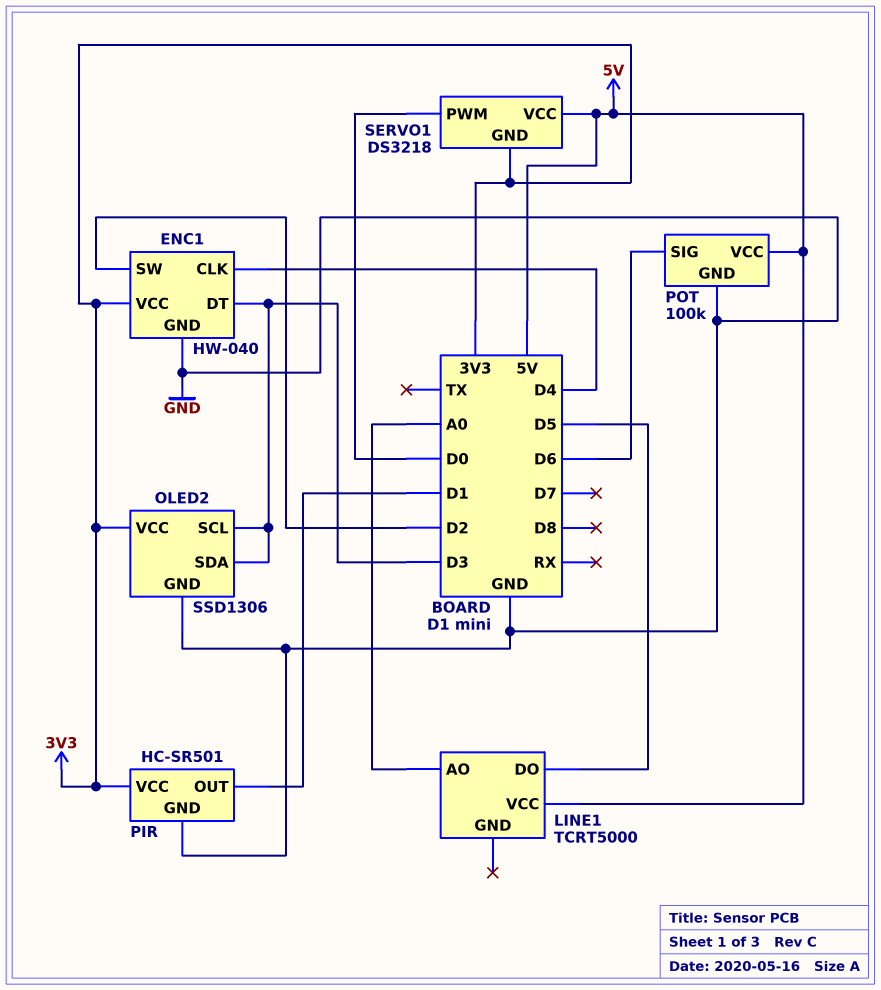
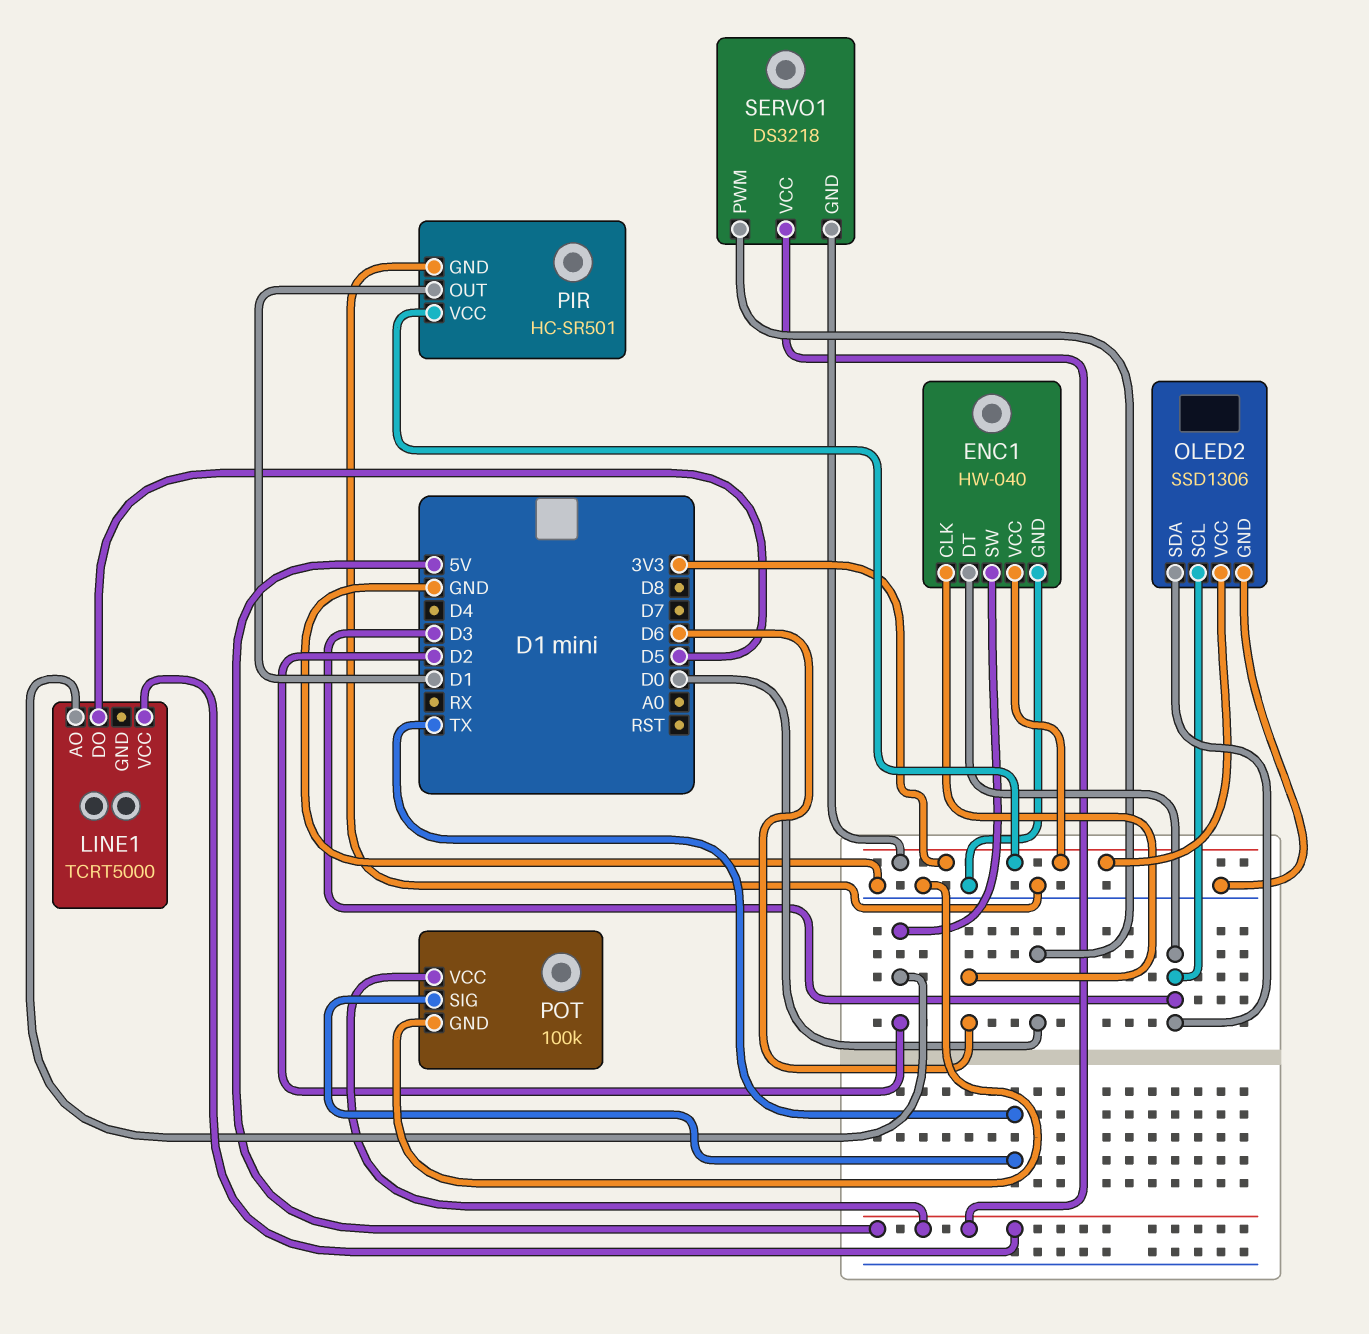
ENC1 pin CLK: D4 -> D6
LINE1 pin AO: A0 -> D2
POT pin SIG: D6 -> TX

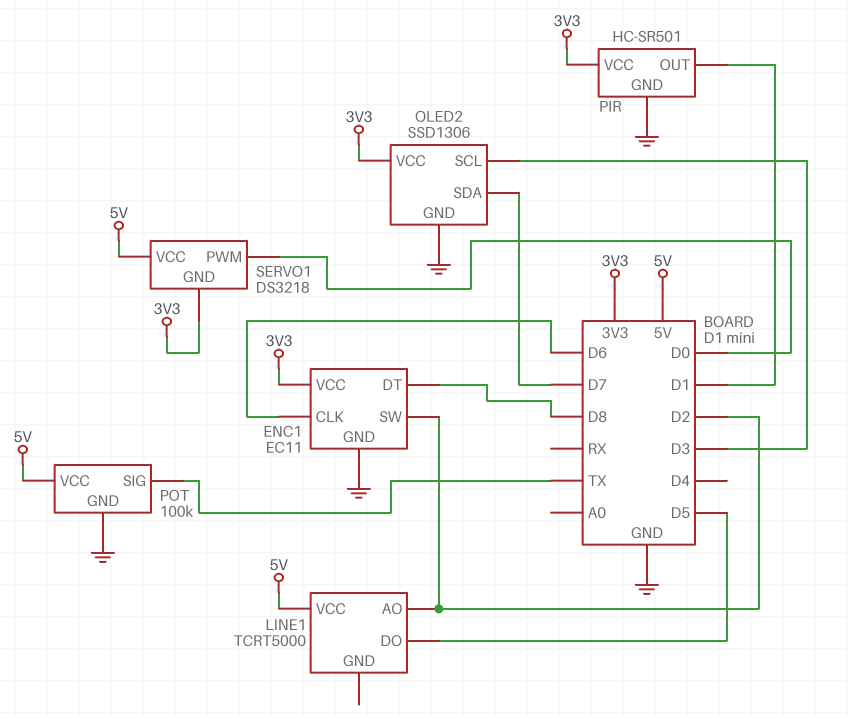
ENC1: HW-040 -> EC11
ENC1 pin DT: D3 -> D8
OLED2 pin SDA: D3 -> D7

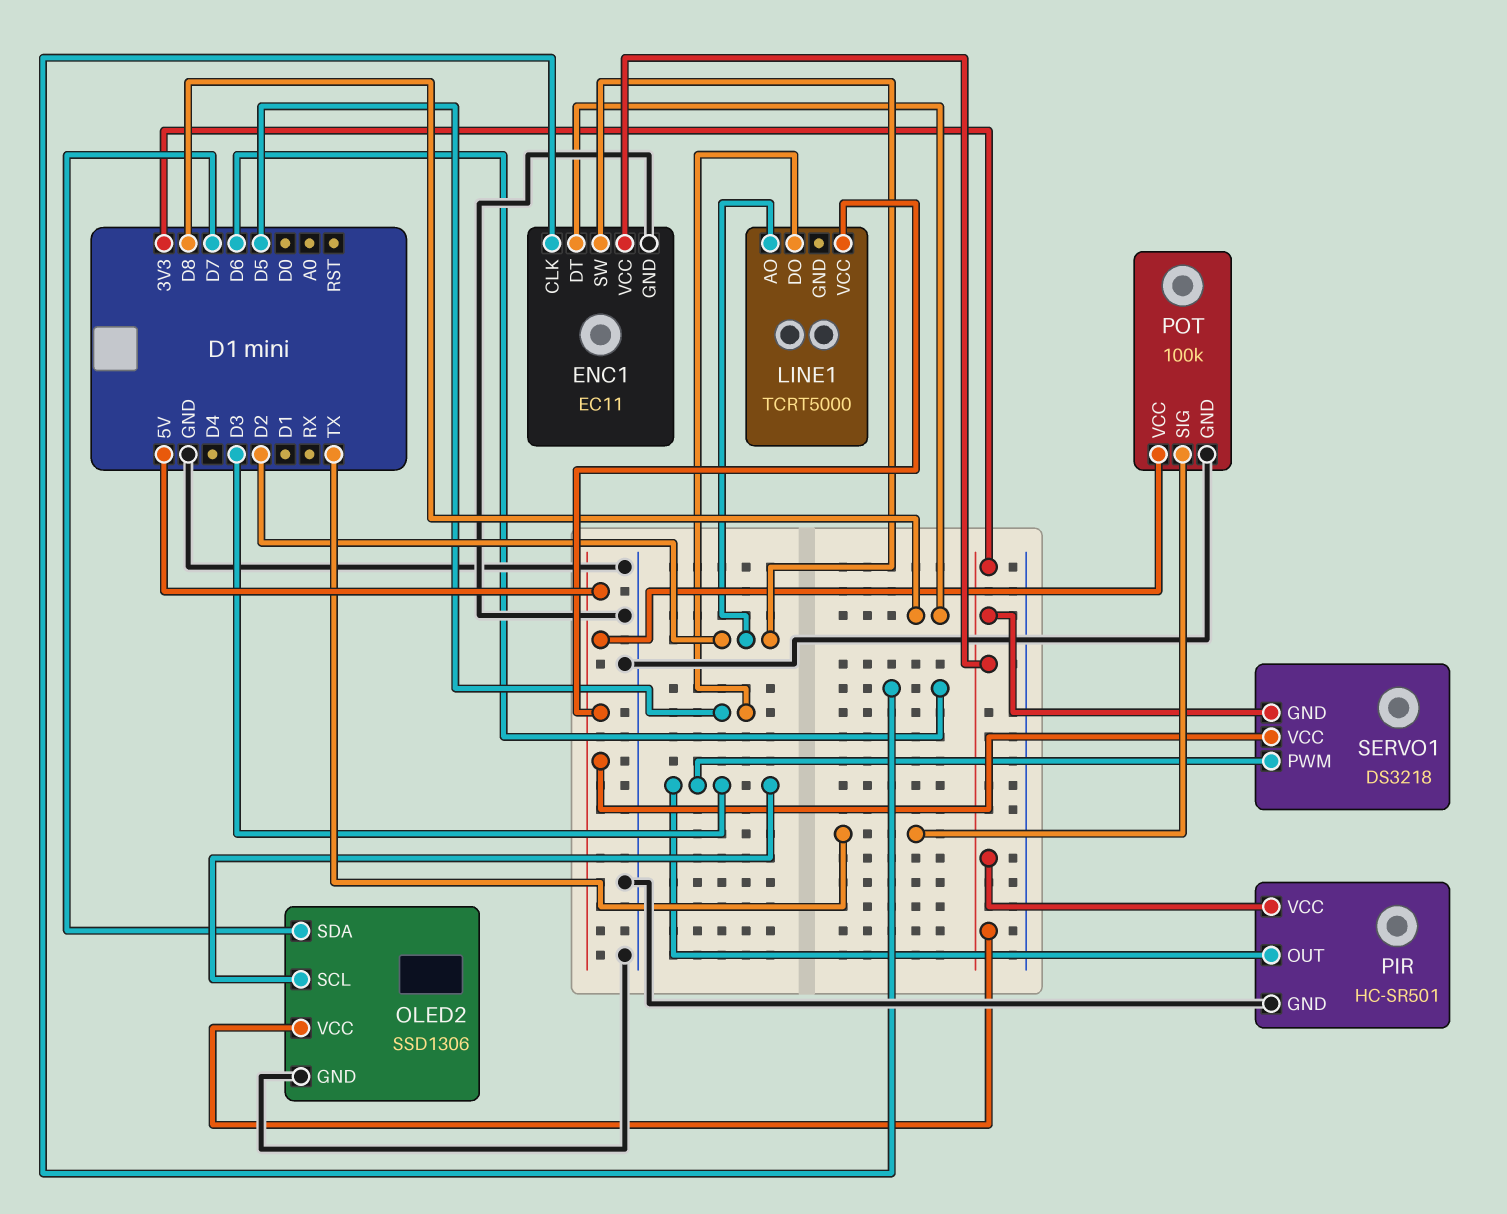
PIR pin OUT: D1 -> D3
SERVO1 pin PWM: D0 -> D3

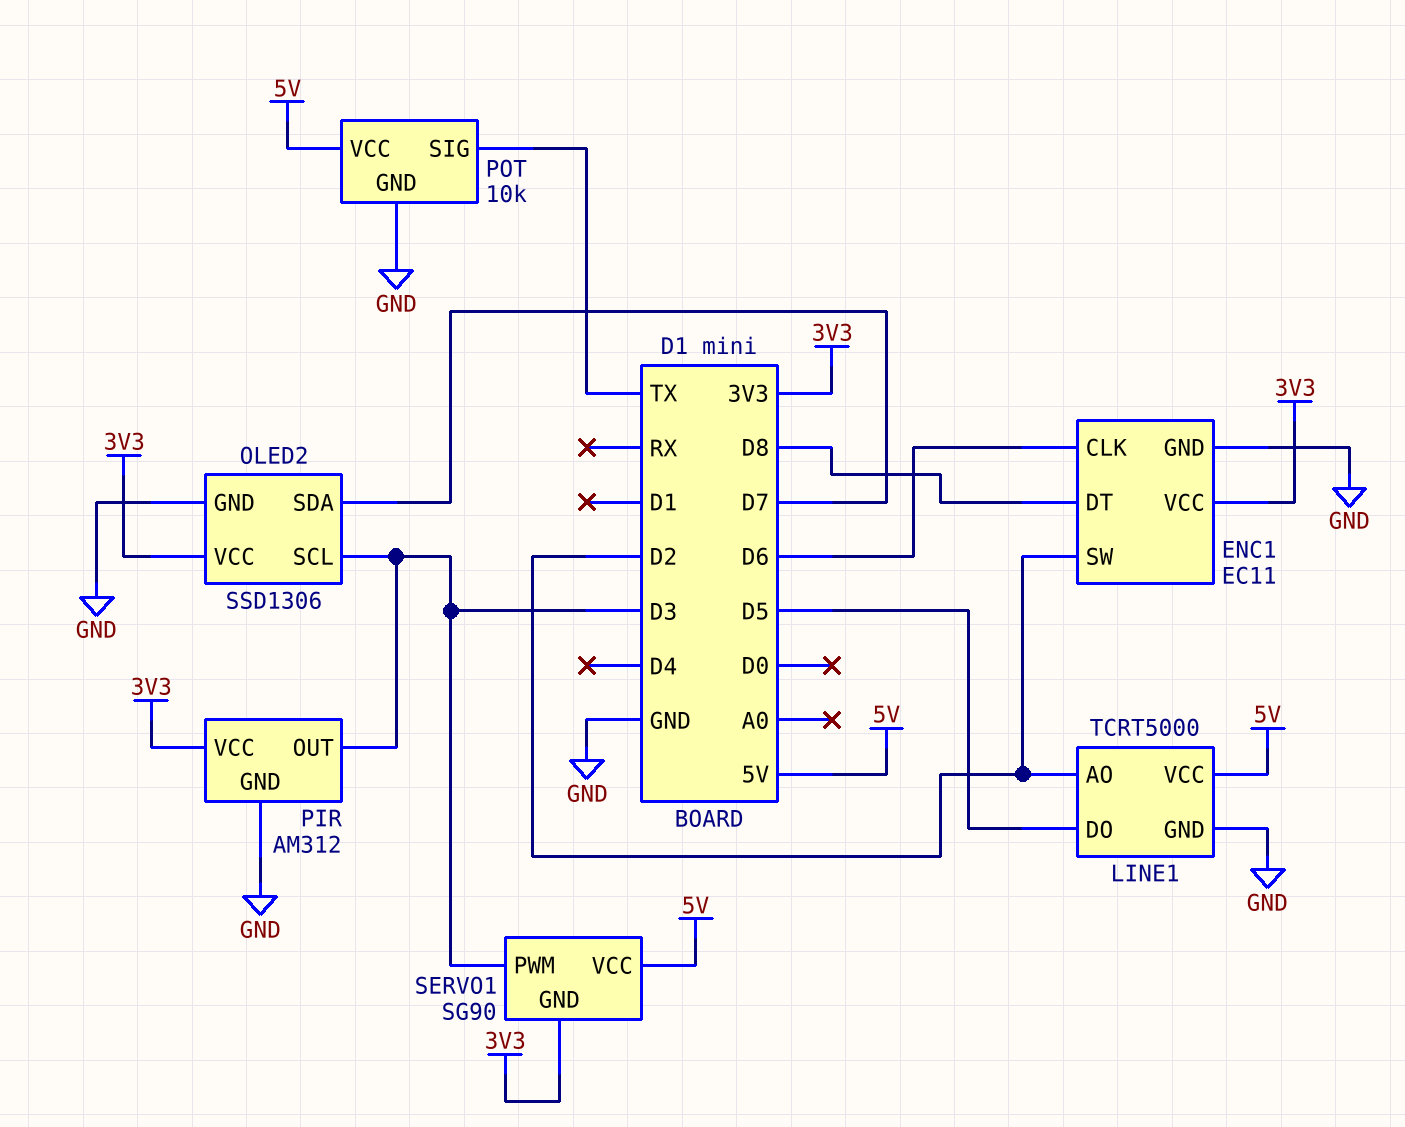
LINE1 pin GND: none -> GND
PIR: HC-SR501 -> AM312
POT: 100k -> 10k
SERVO1: DS3218 -> SG90

